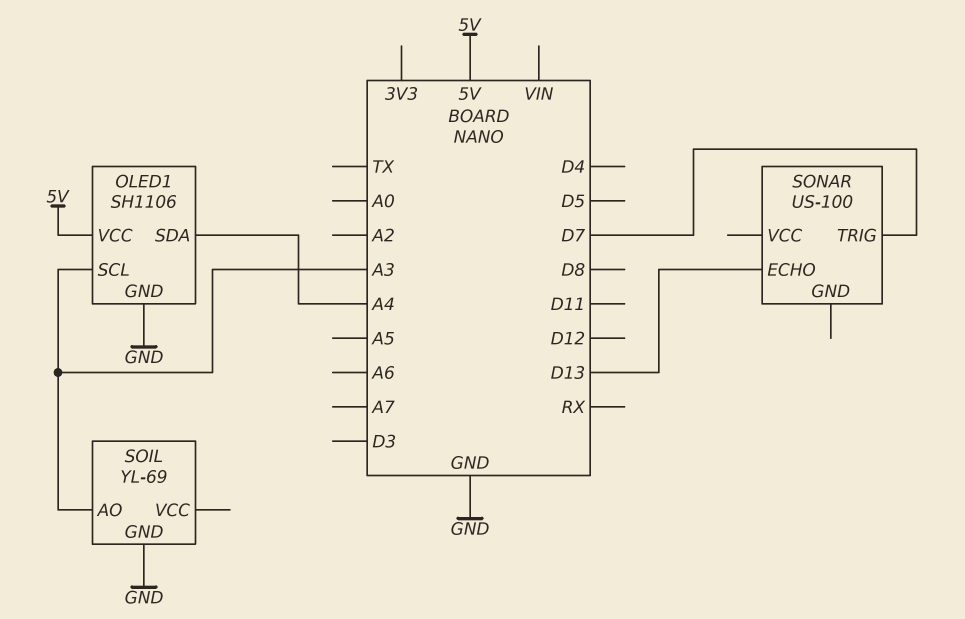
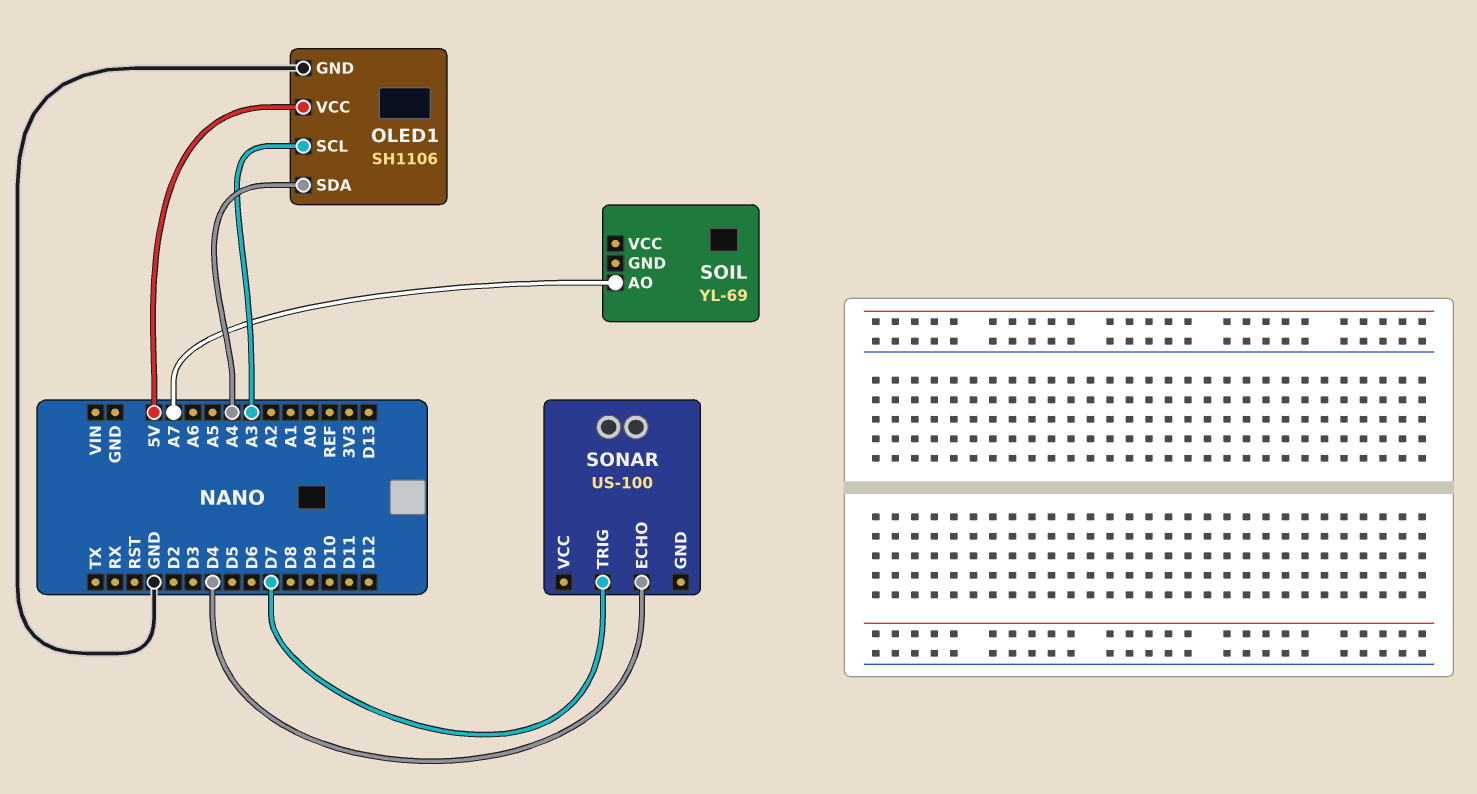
SOIL pin AO: A3 -> A7
SOIL pin GND: GND -> none
SONAR pin ECHO: D13 -> D4

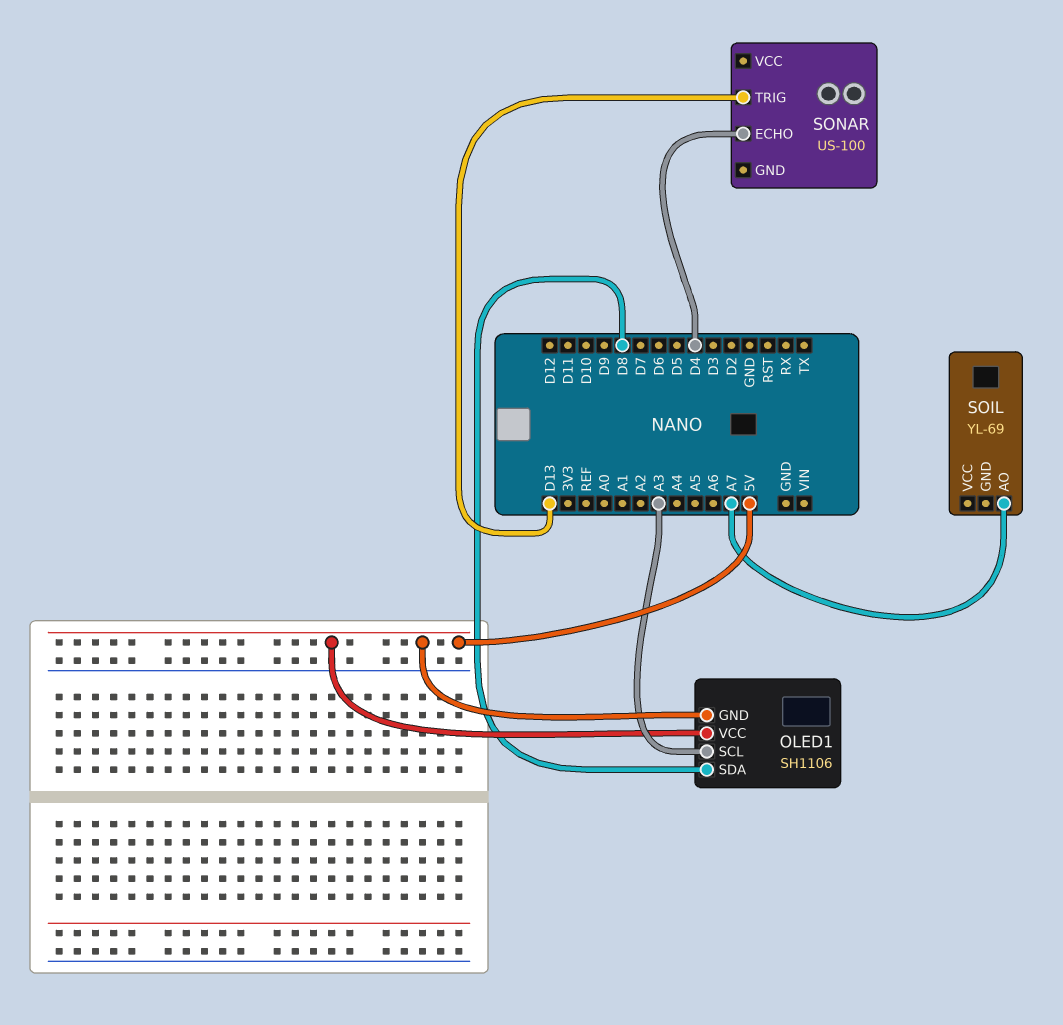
OLED1 pin GND: GND -> 5V
OLED1 pin SDA: A4 -> D8
SONAR pin TRIG: D7 -> D13

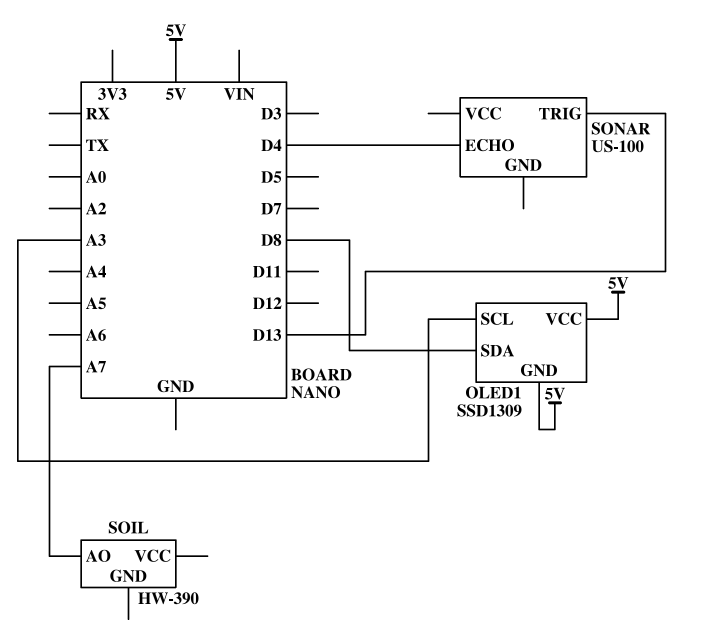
OLED1: SH1106 -> SSD1309
SOIL: YL-69 -> HW-390

